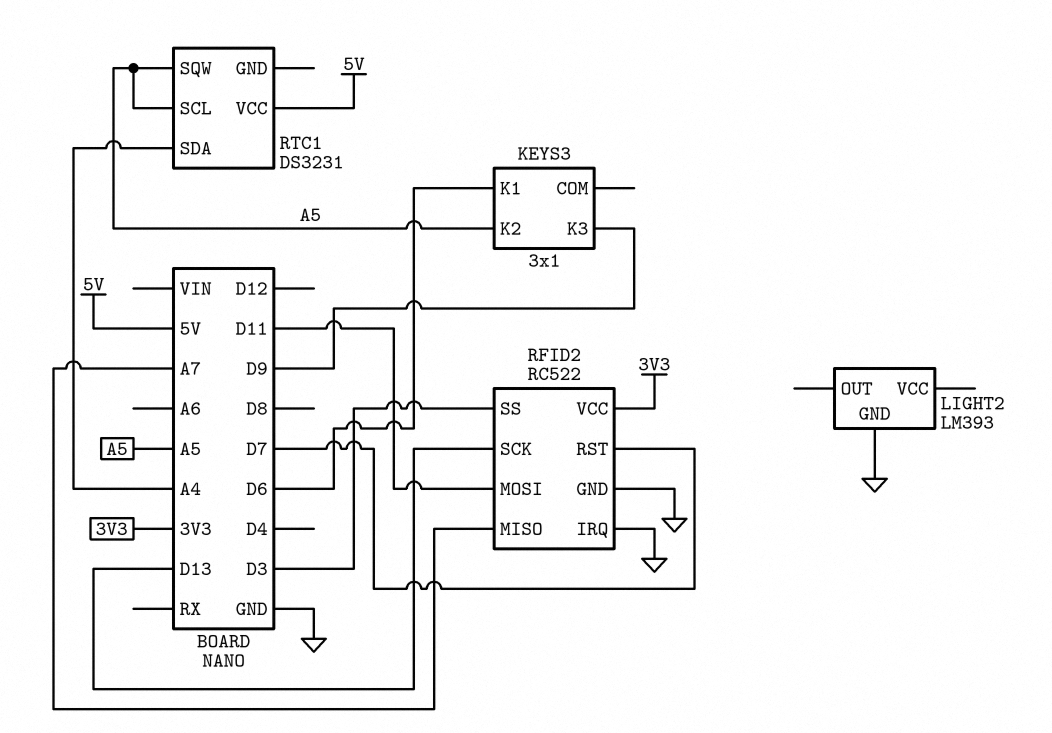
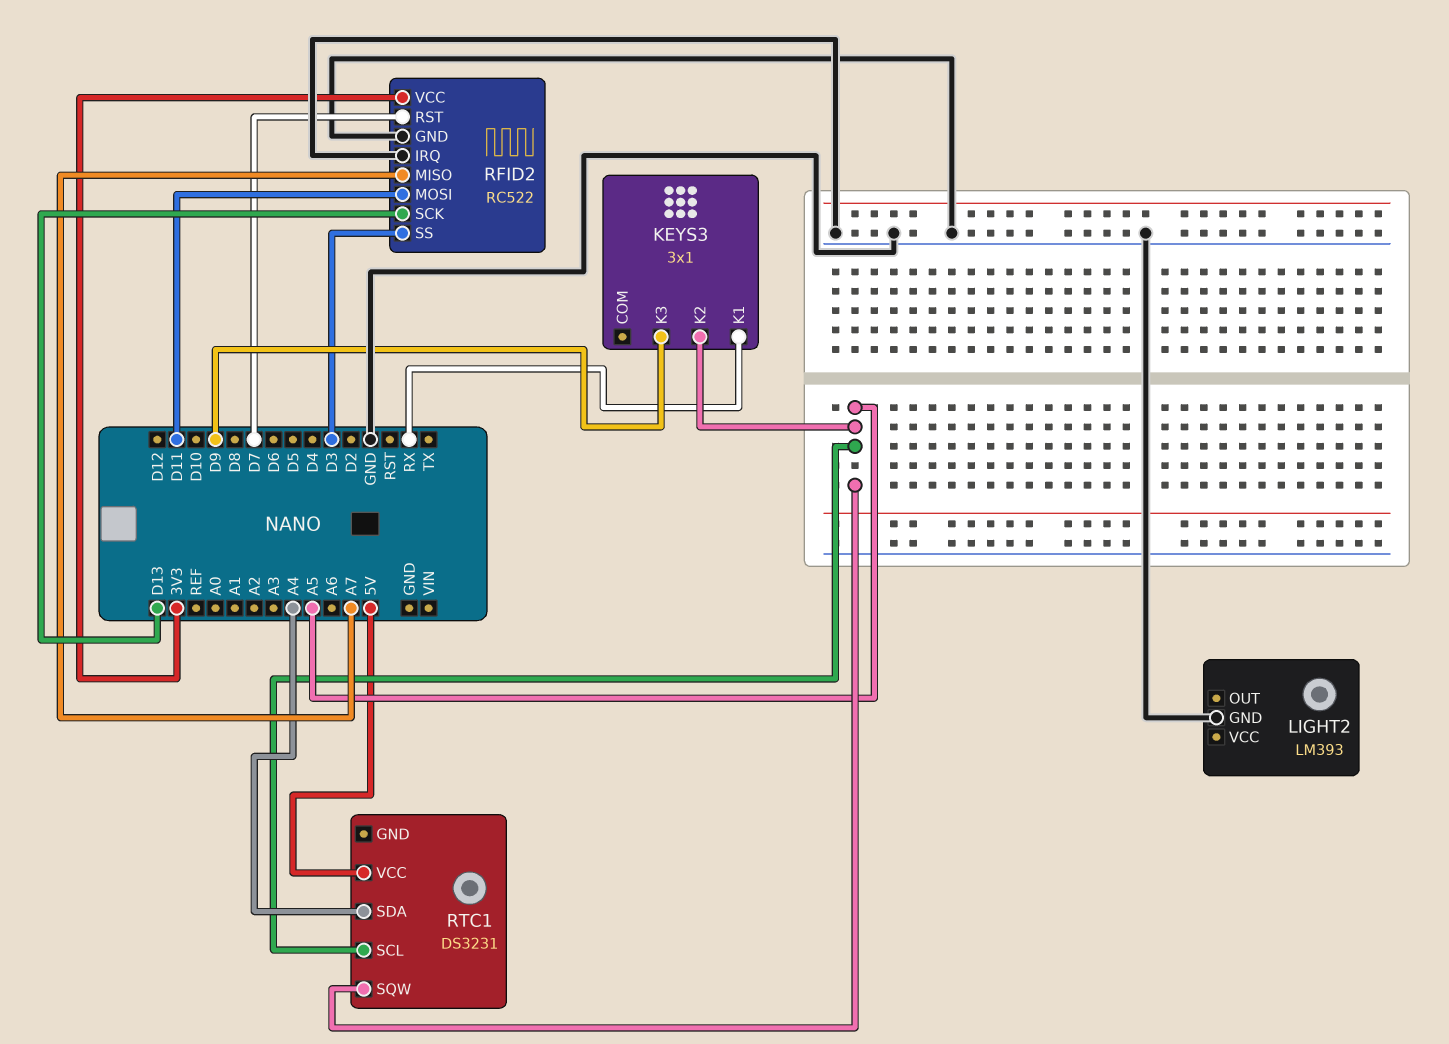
KEYS3 pin K1: D6 -> RX

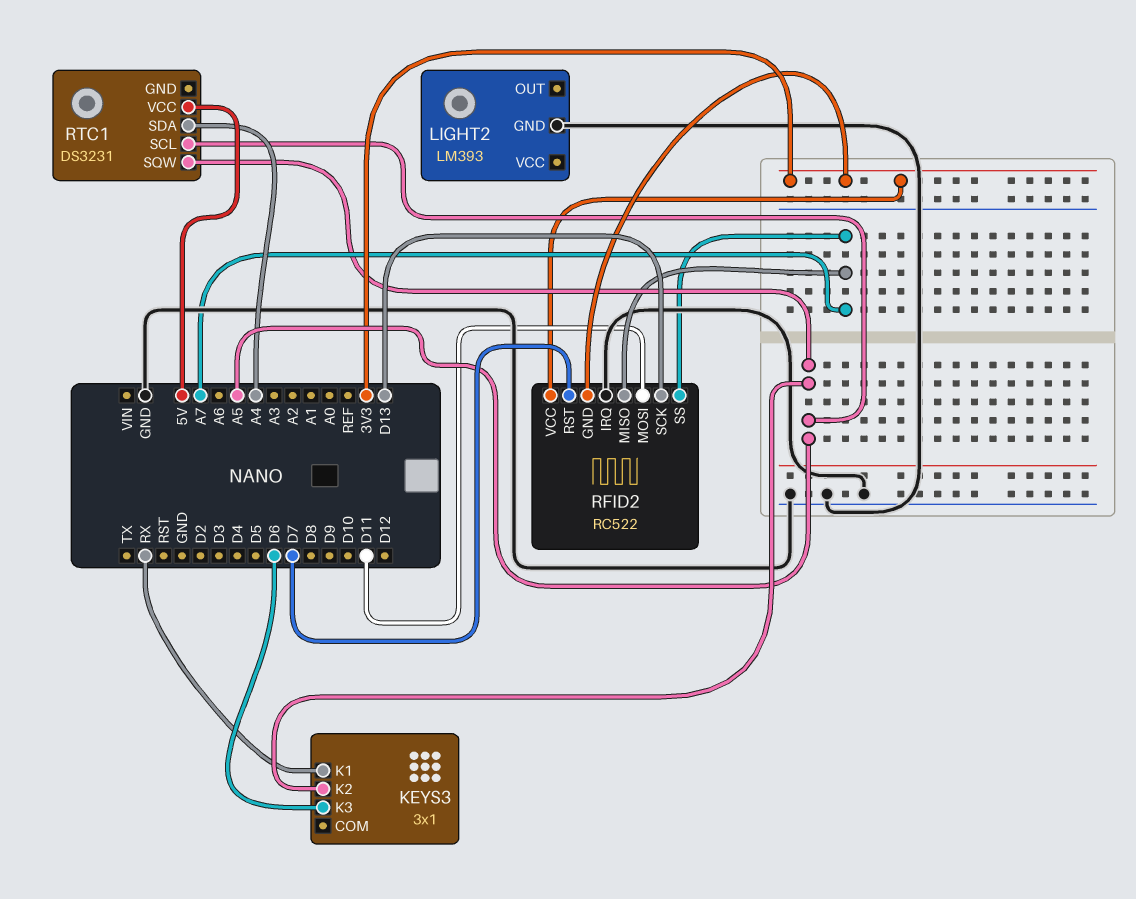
KEYS3 pin K3: D9 -> D6
RFID2 pin GND: GND -> 3V3
RFID2 pin SS: D3 -> A7

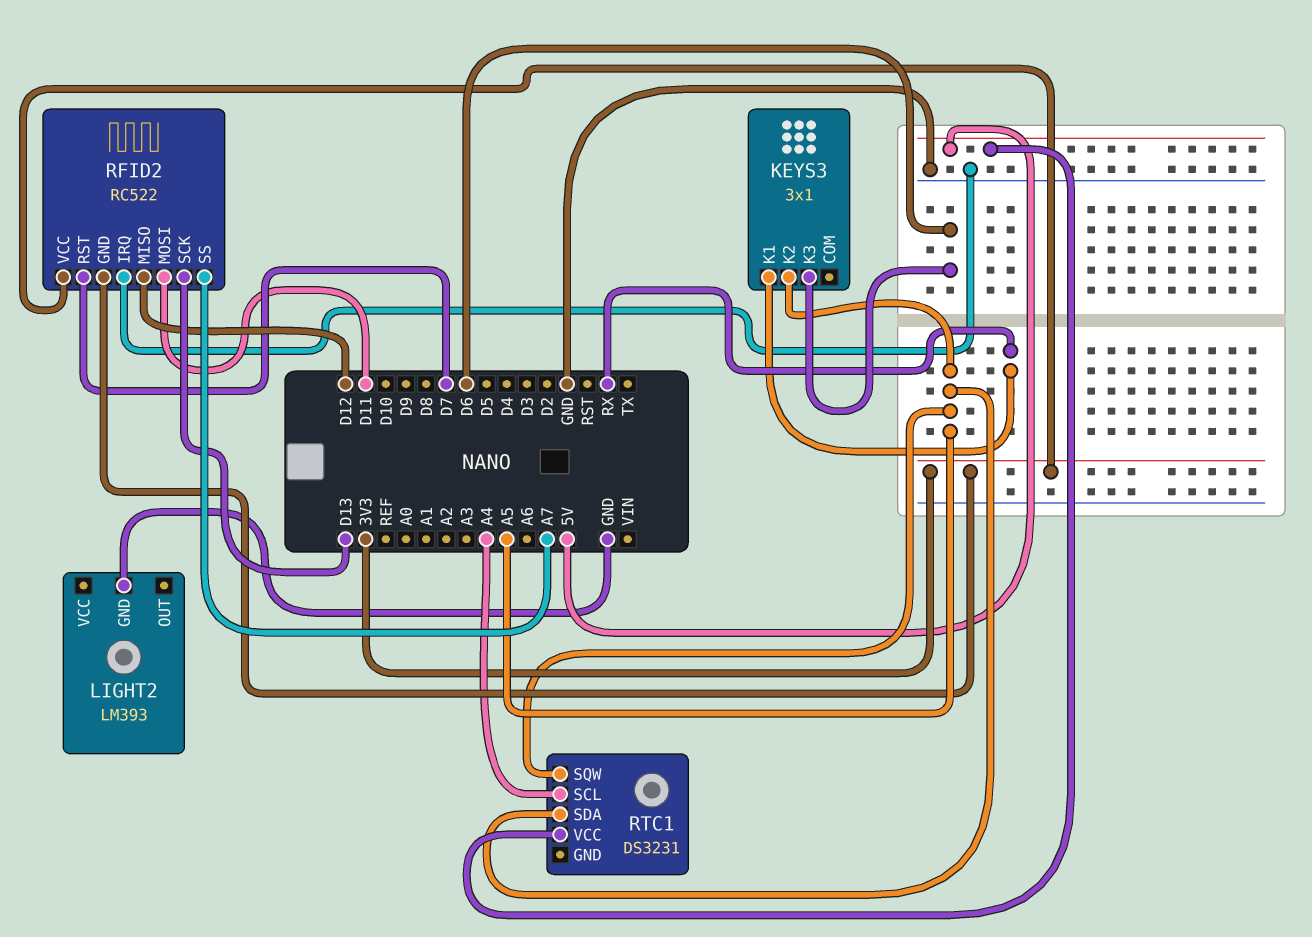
RFID2 pin MISO: A7 -> D12
RTC1 pin SCL: A5 -> A4
RTC1 pin SDA: A4 -> A5

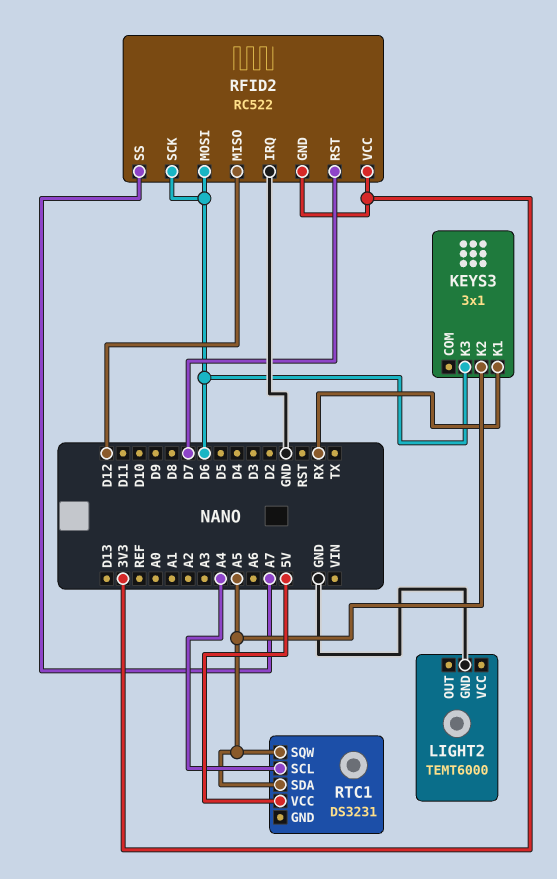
LIGHT2: LM393 -> TEMT6000
RFID2 pin MOSI: D11 -> D6
RFID2 pin SCK: D13 -> D6

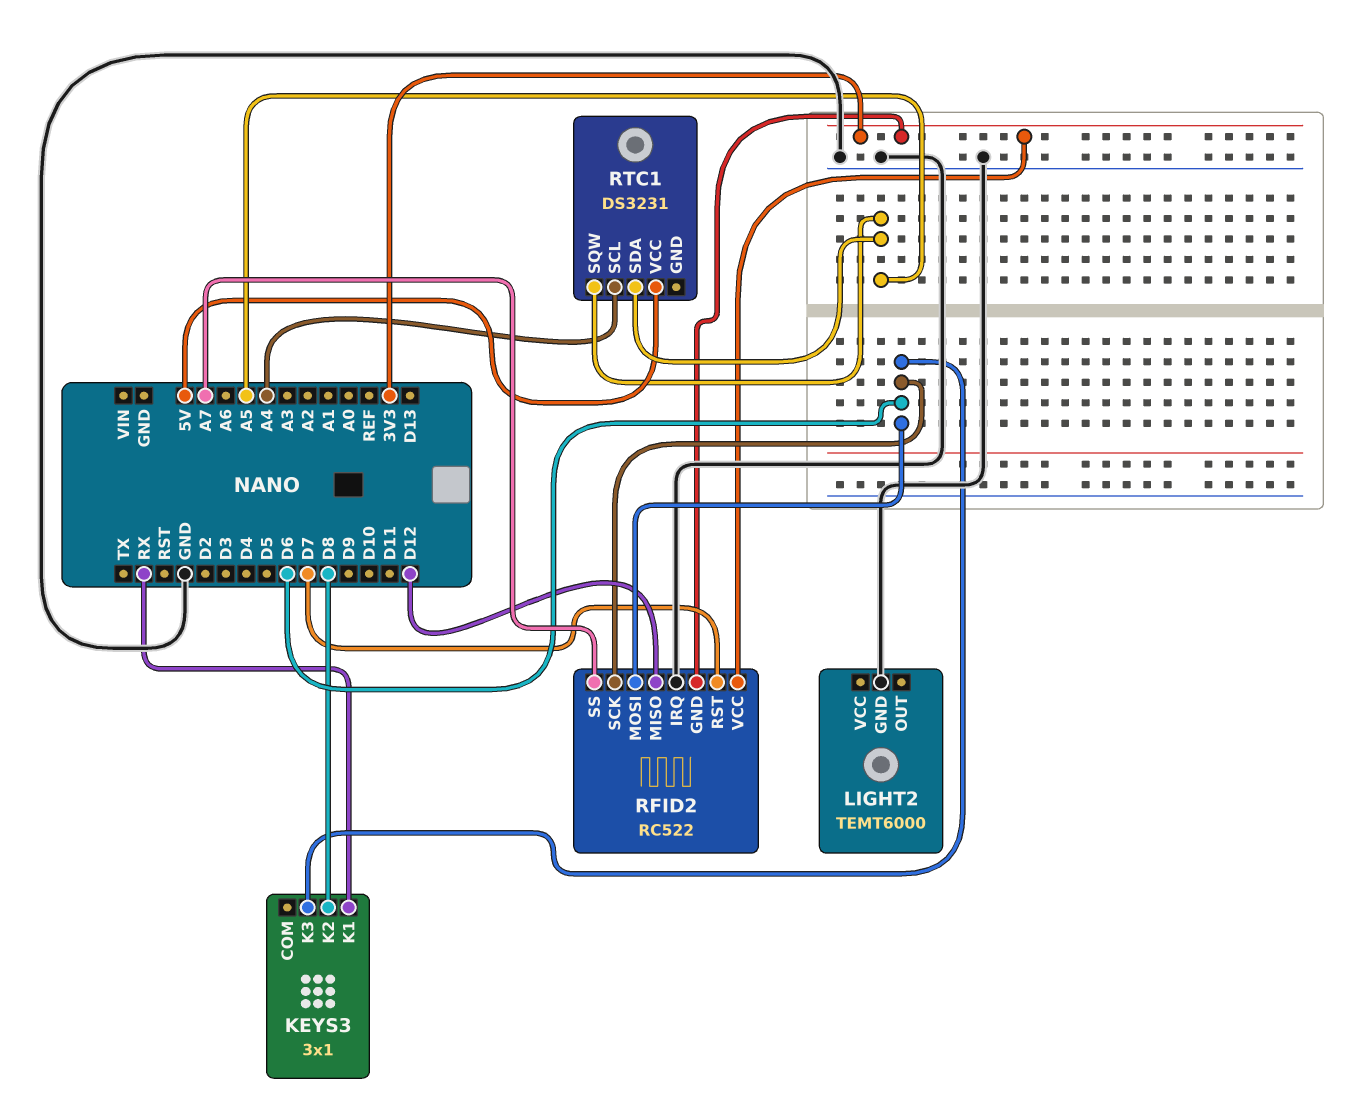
KEYS3 pin K2: A5 -> D8

